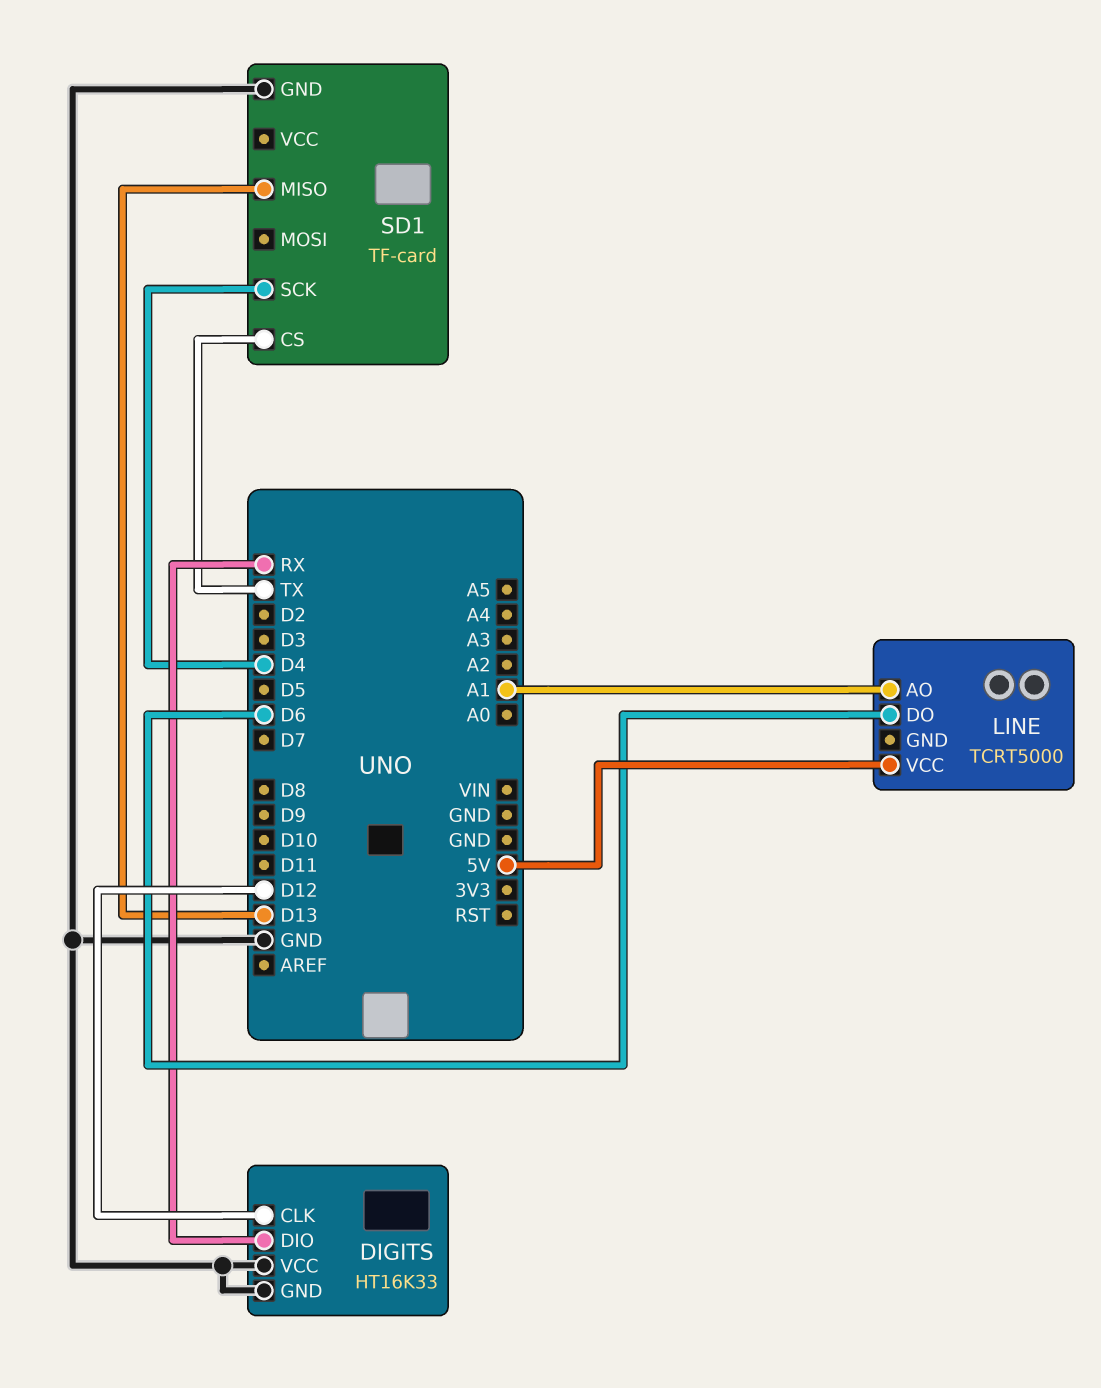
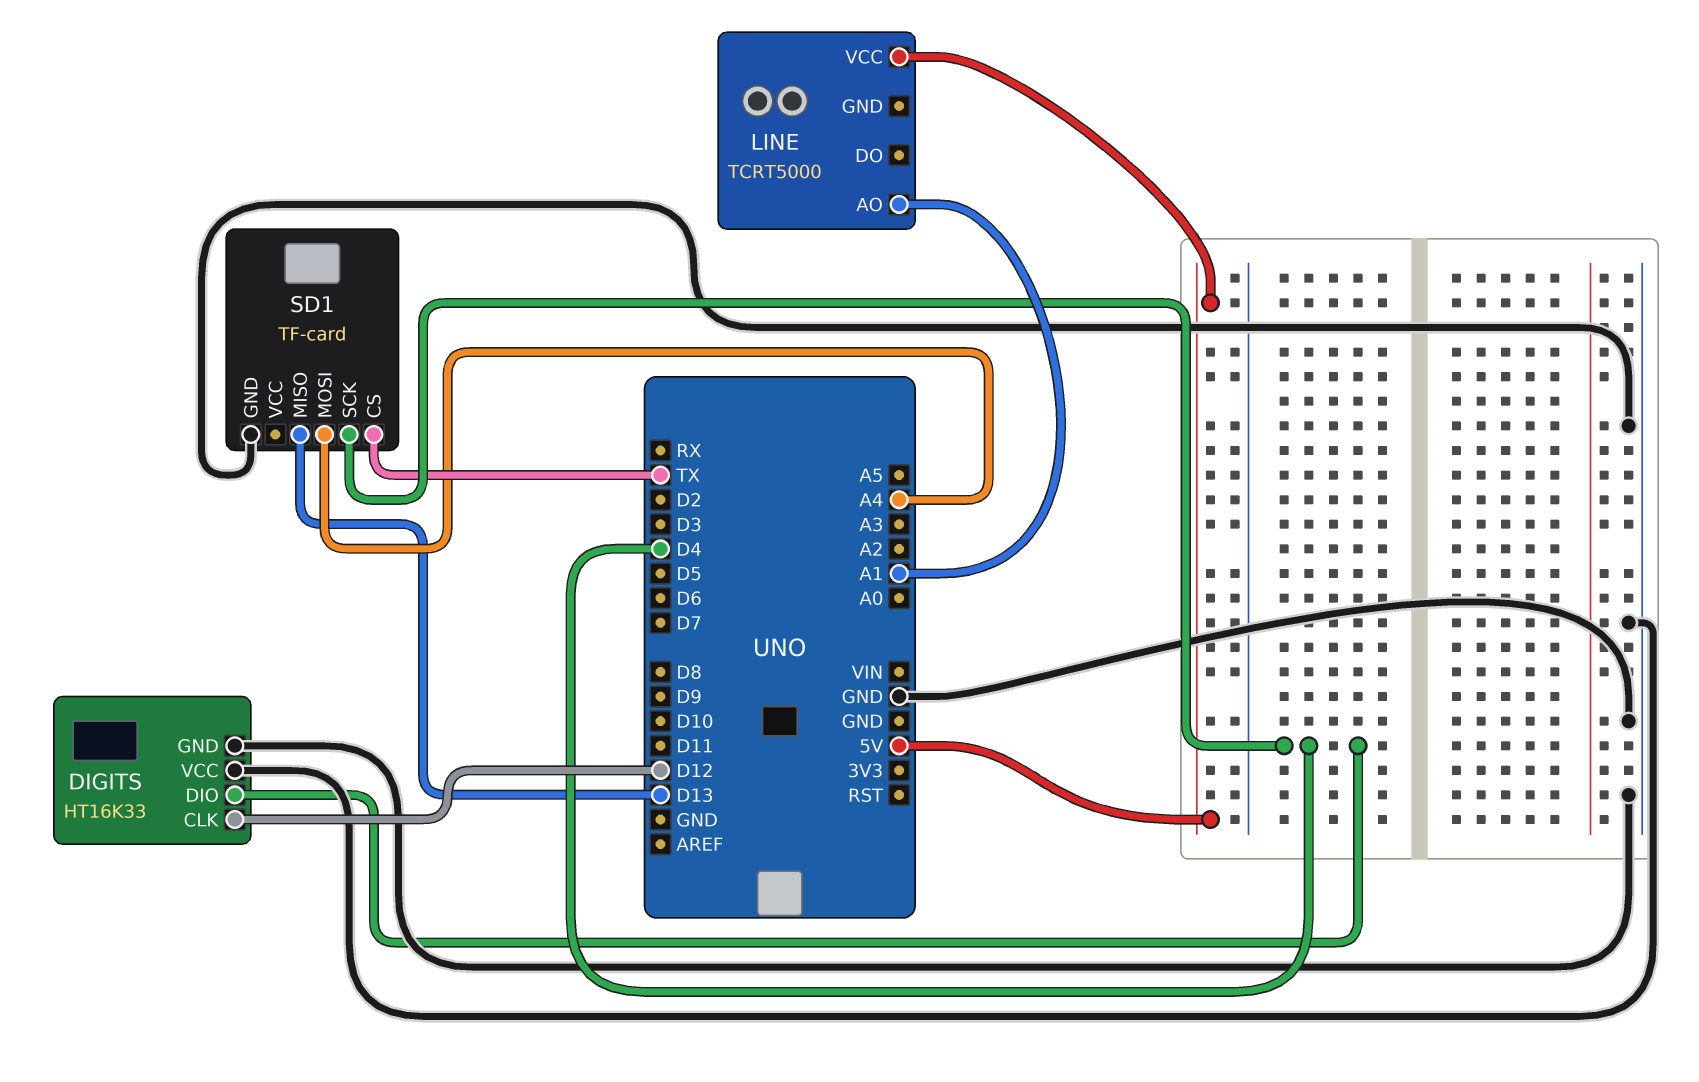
DIGITS pin DIO: RX -> D4
LINE pin DO: D6 -> none
SD1 pin MOSI: none -> A4

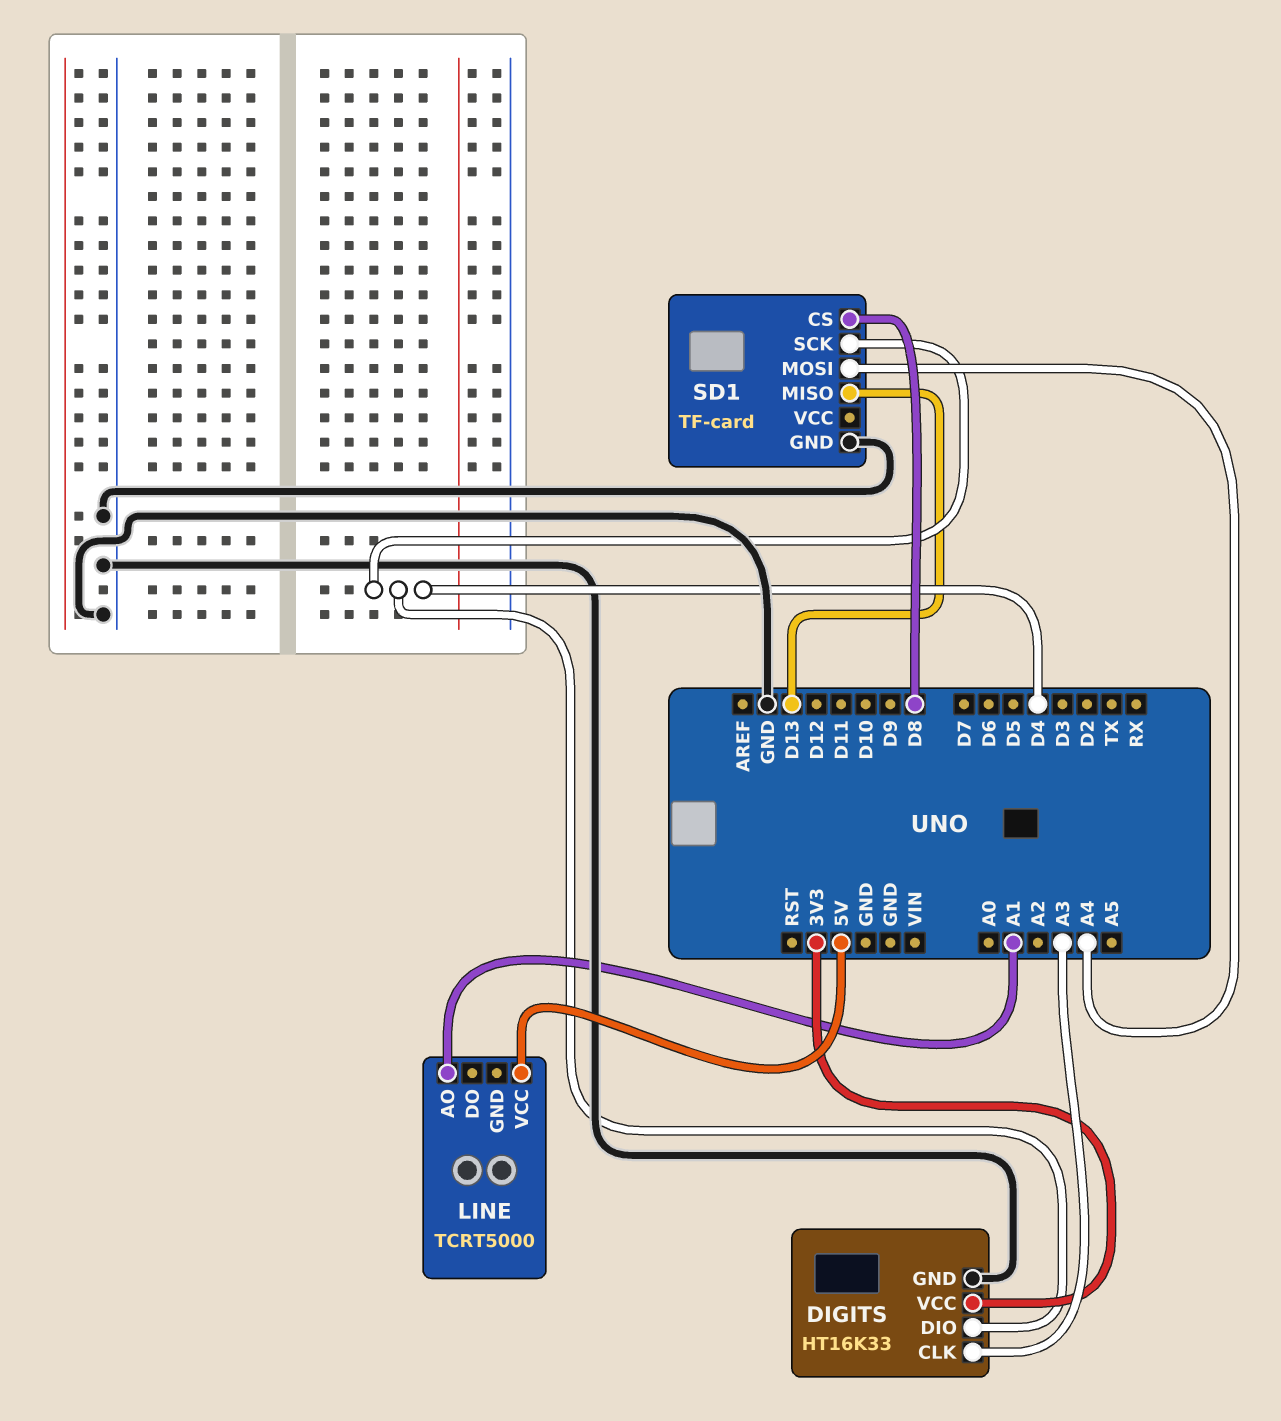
DIGITS pin CLK: D12 -> A3
DIGITS pin VCC: GND -> 3V3
SD1 pin CS: TX -> D8

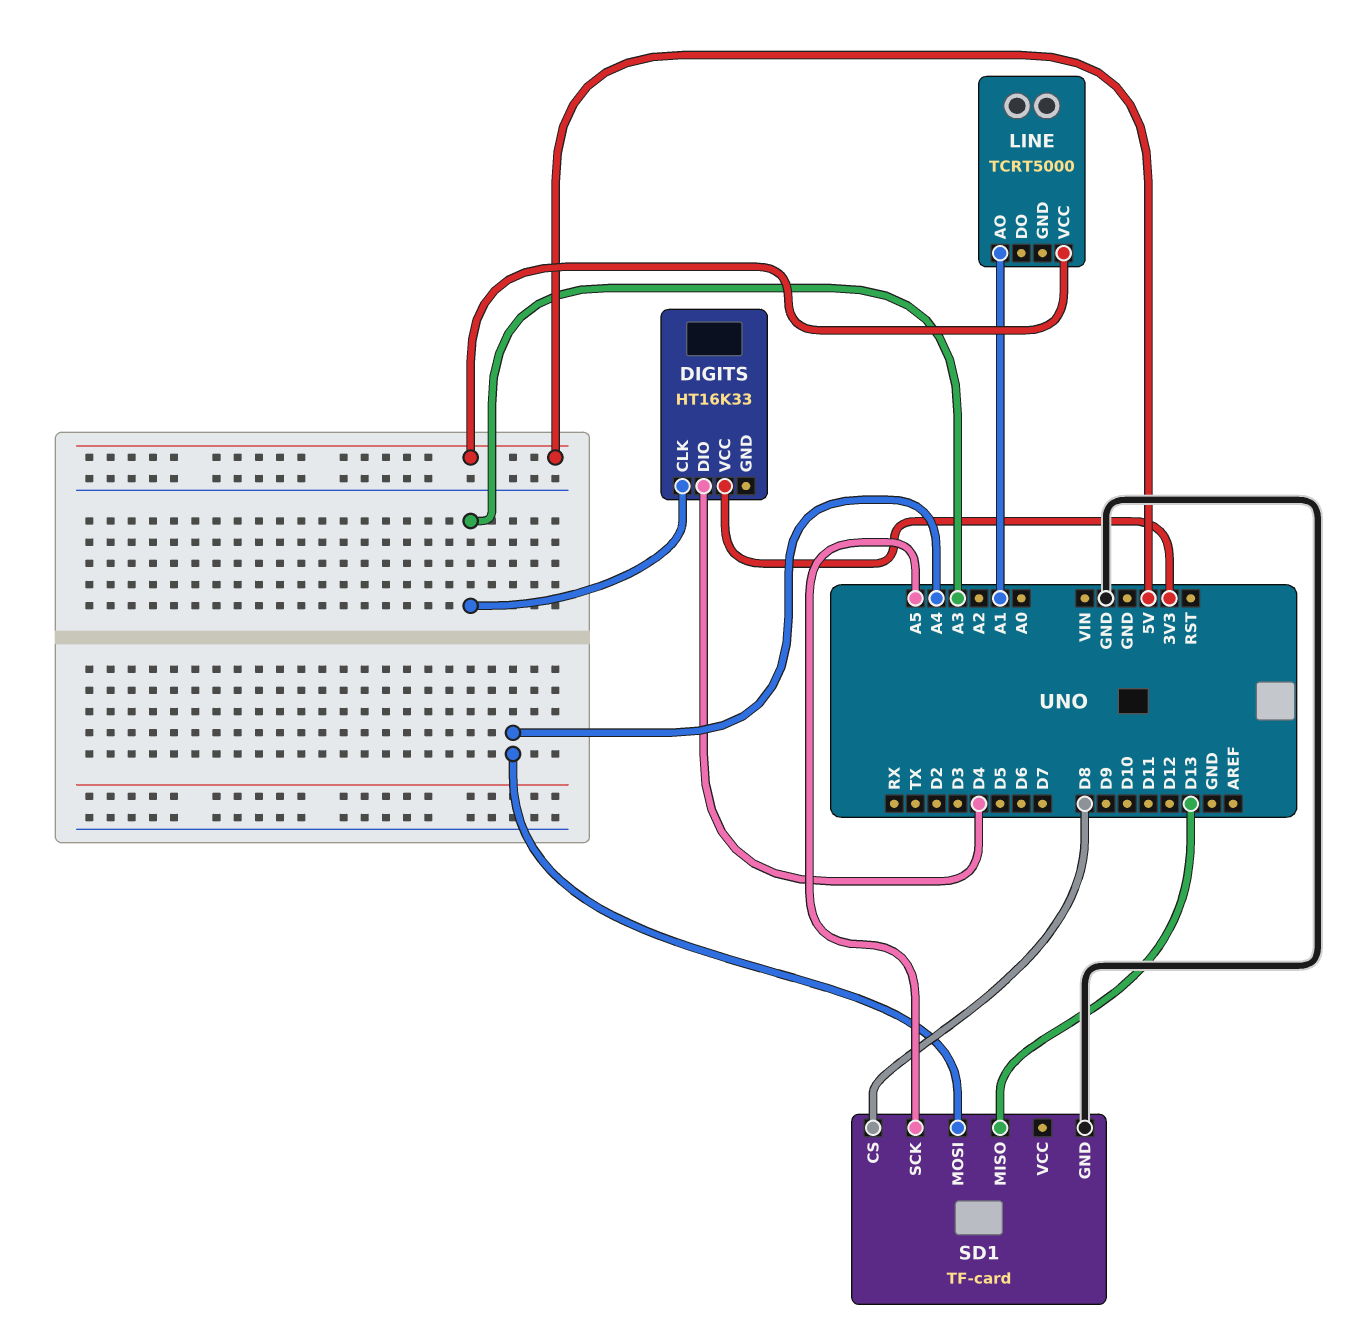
DIGITS pin GND: GND -> none
SD1 pin SCK: D4 -> A5

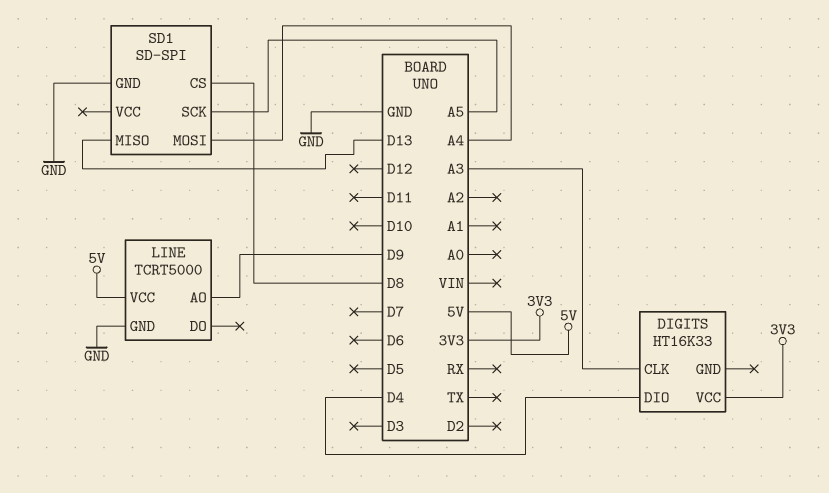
LINE pin AO: A1 -> D9
LINE pin GND: none -> GND
SD1: TF-card -> SD-SPI

